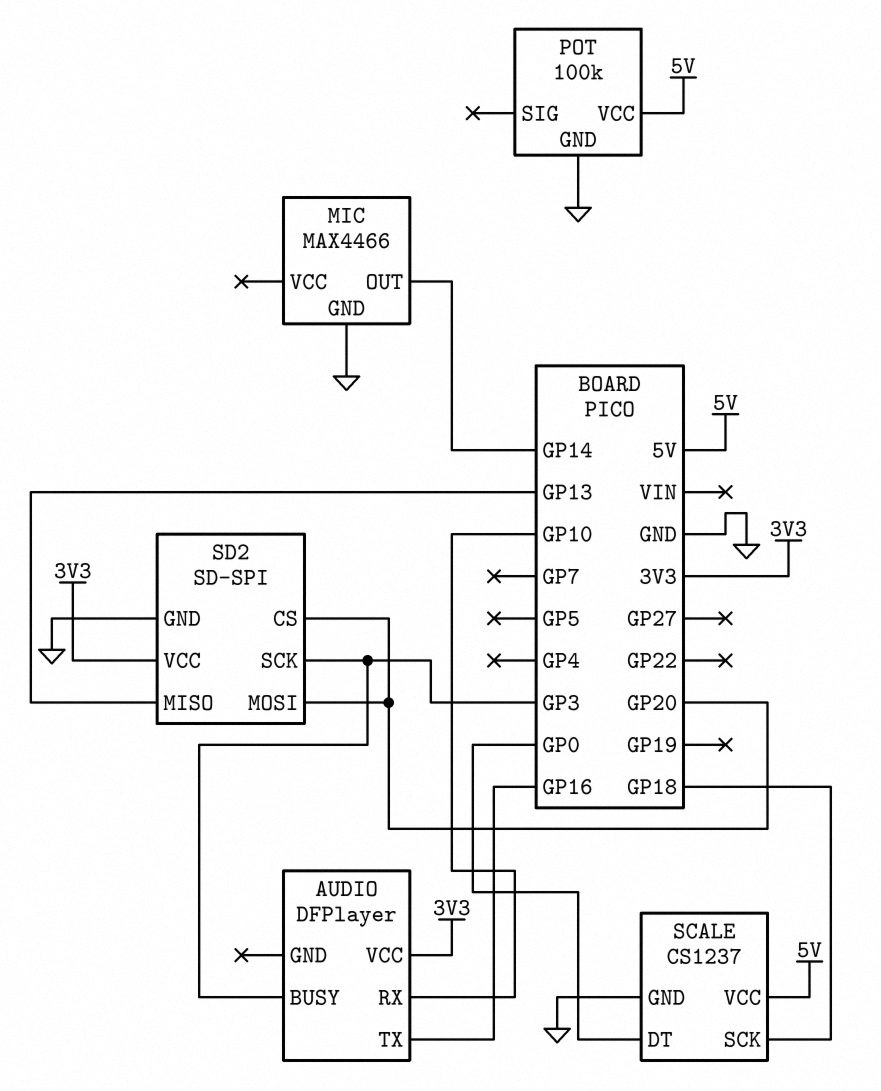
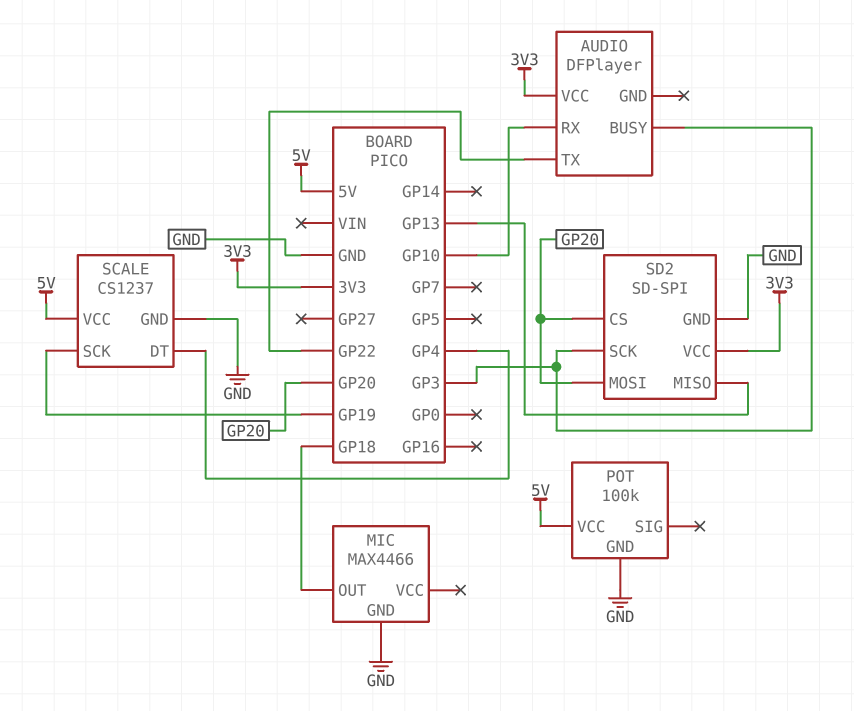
AUDIO pin TX: GP16 -> GP22
MIC pin OUT: GP14 -> GP18
SCALE pin DT: GP0 -> GP4
SCALE pin SCK: GP18 -> GP19

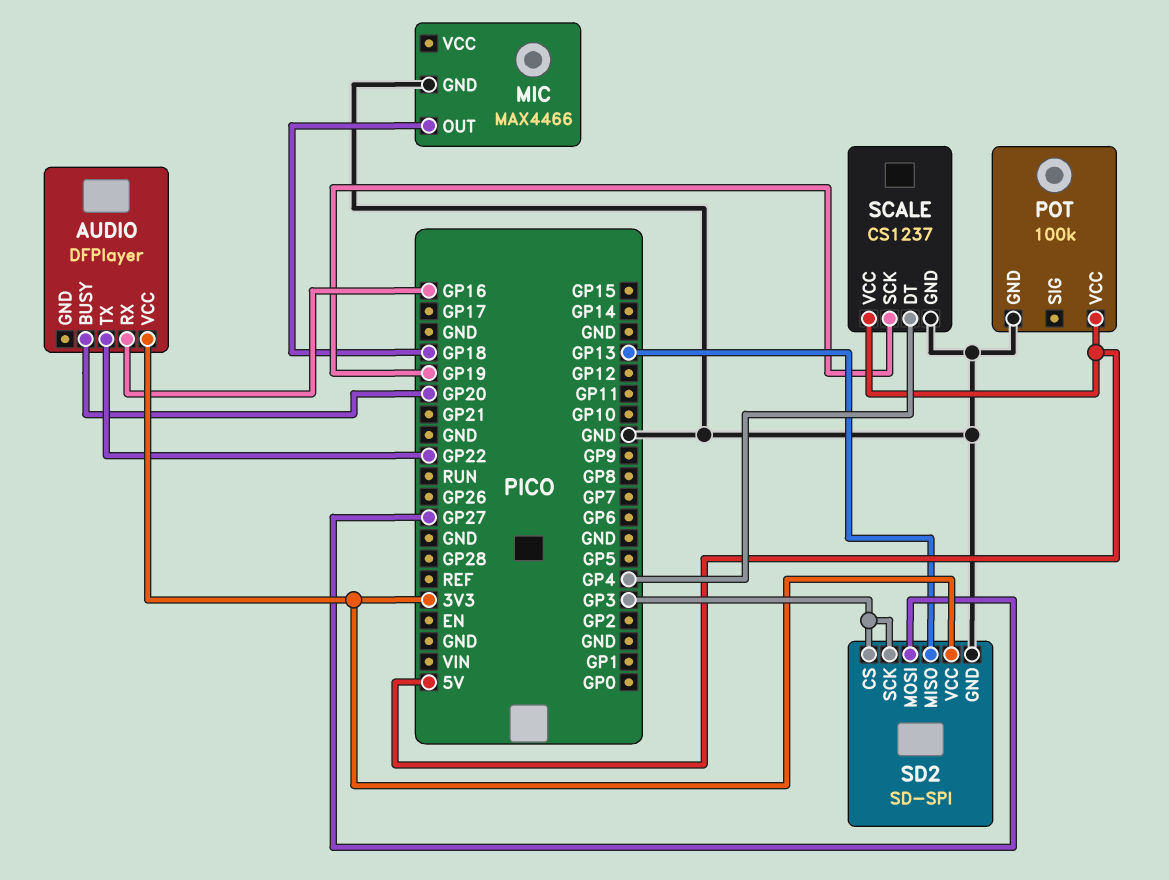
AUDIO pin BUSY: GP3 -> GP20
AUDIO pin RX: GP10 -> GP16
SD2 pin CS: GP20 -> GP3
SD2 pin MOSI: GP20 -> GP27

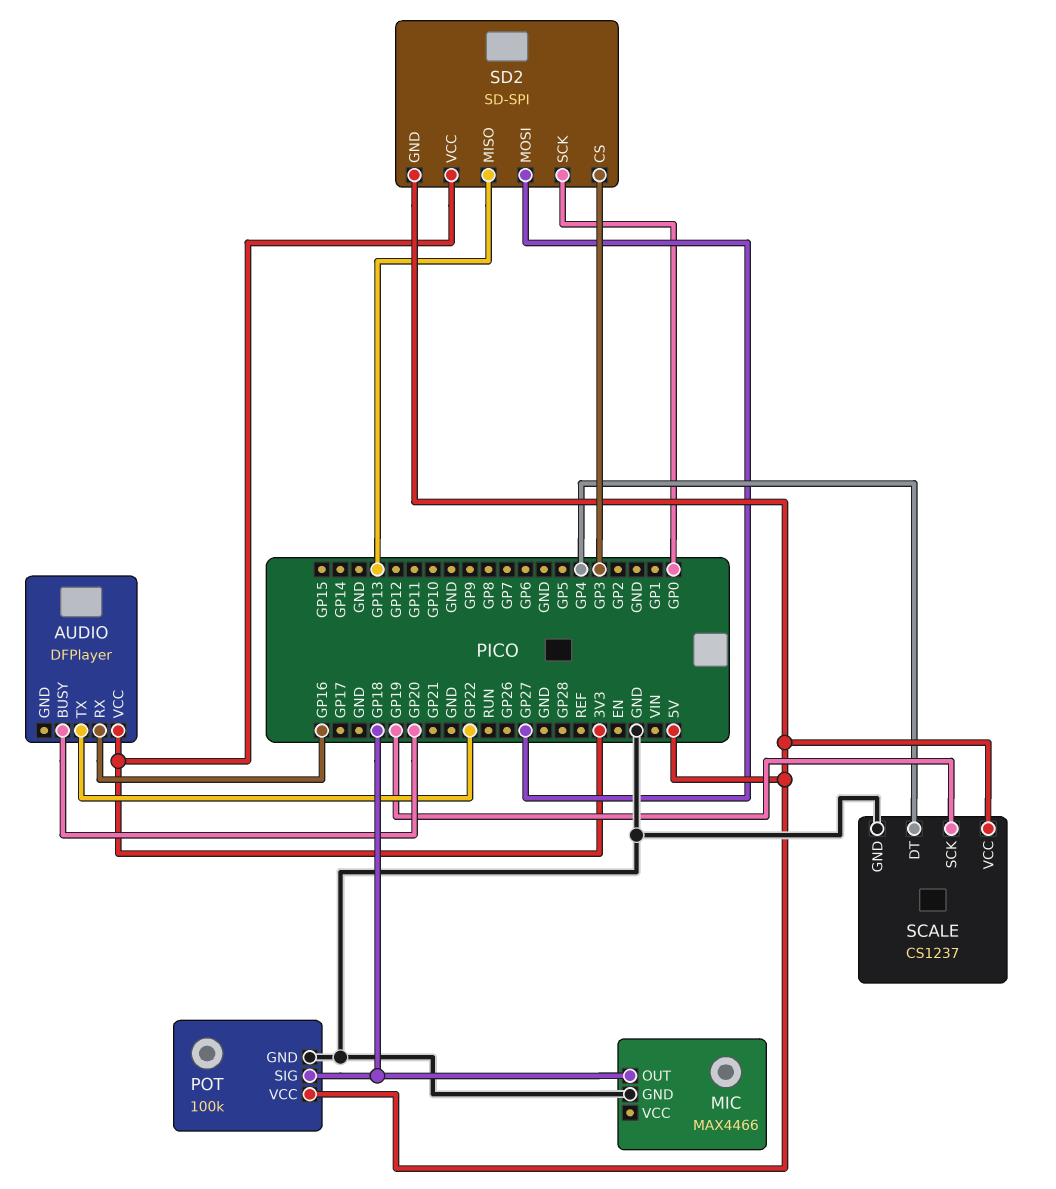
POT pin SIG: none -> GP18
SD2 pin GND: GND -> 5V
SD2 pin SCK: GP3 -> GP0

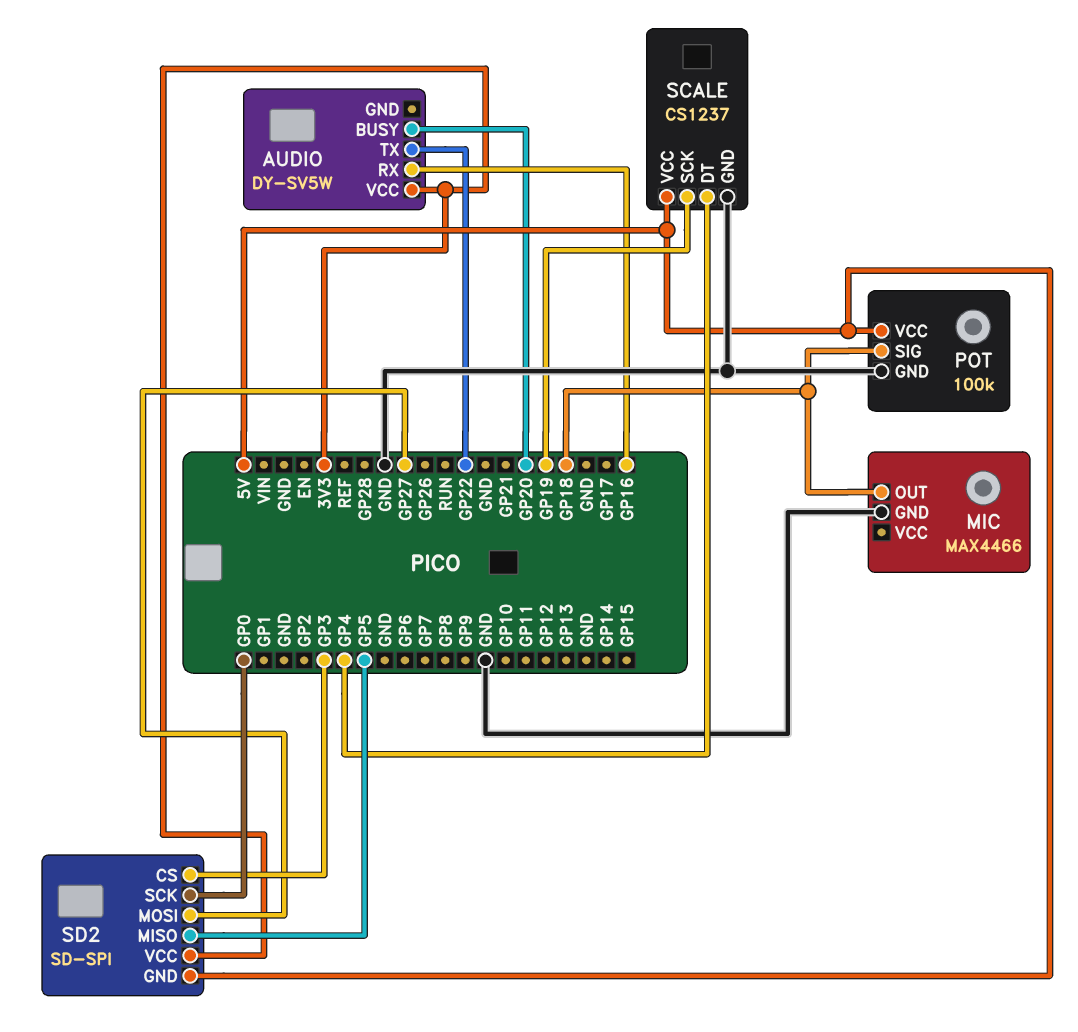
AUDIO: DFPlayer -> DY-SV5W
SD2 pin MISO: GP13 -> GP5

